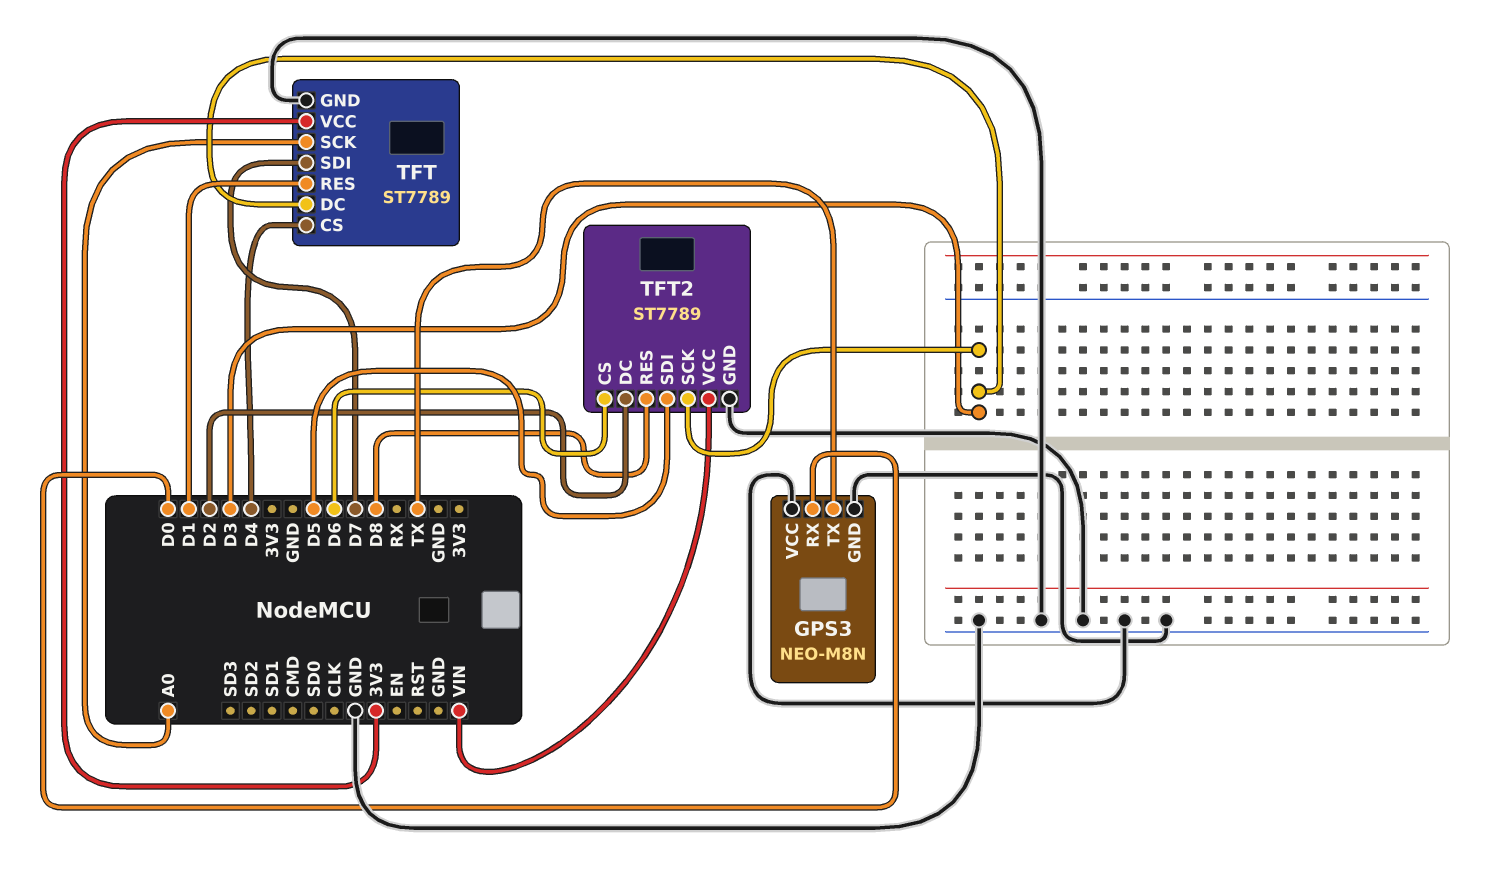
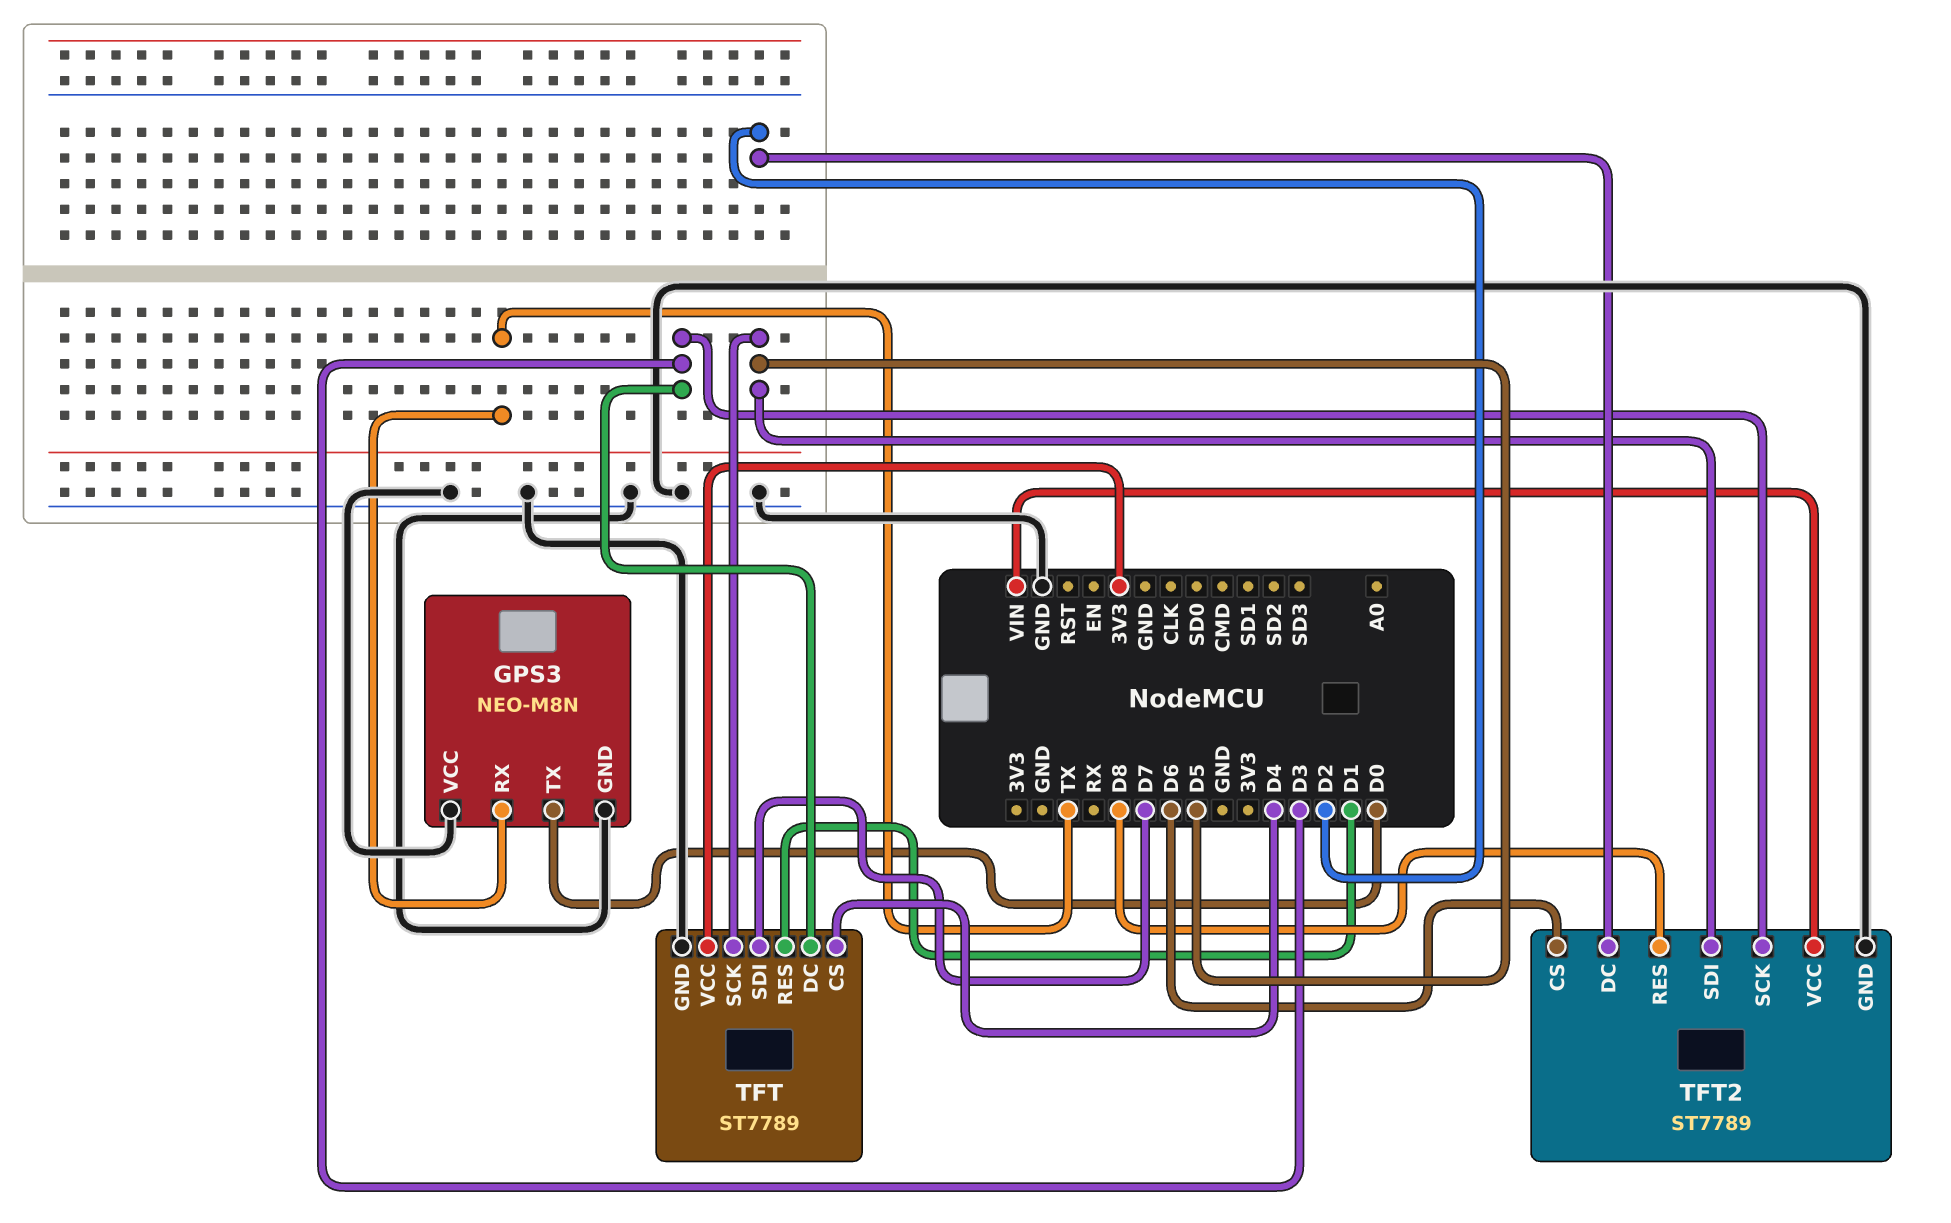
GPS3 pin RX: D0 -> TX
GPS3 pin TX: TX -> D0
TFT pin SCK: A0 -> D5

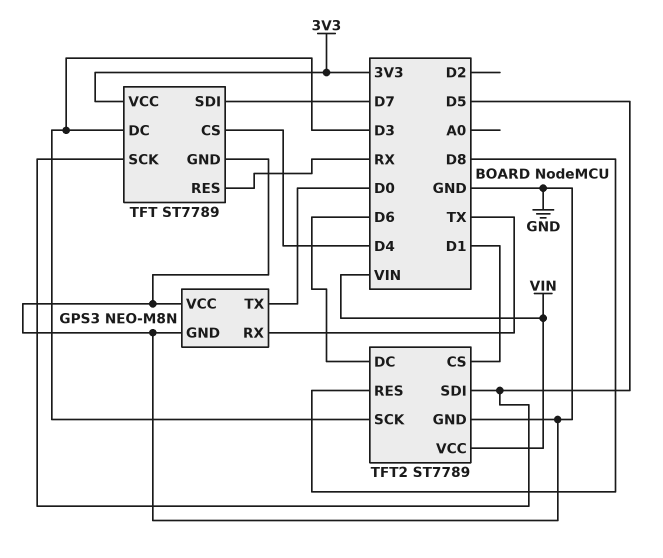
TFT pin RES: D1 -> RX
TFT2 pin CS: D6 -> D1
TFT2 pin DC: D2 -> D6

